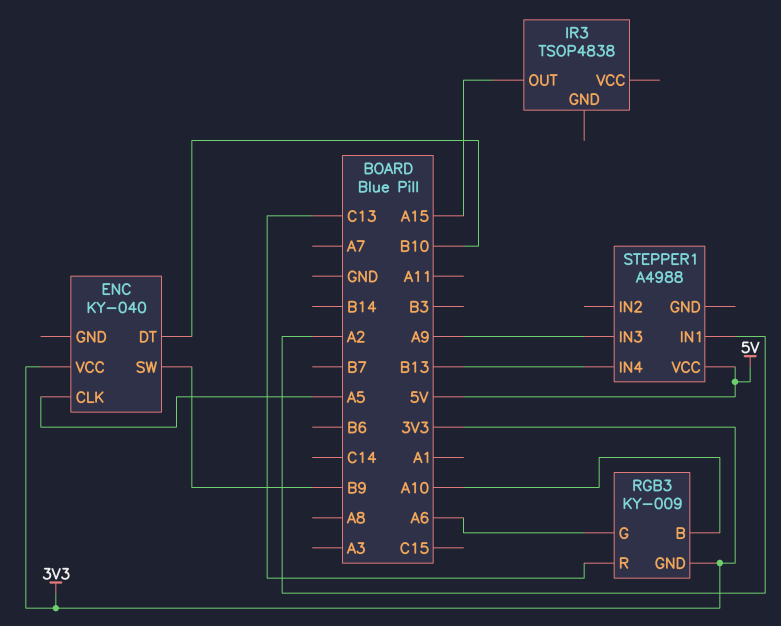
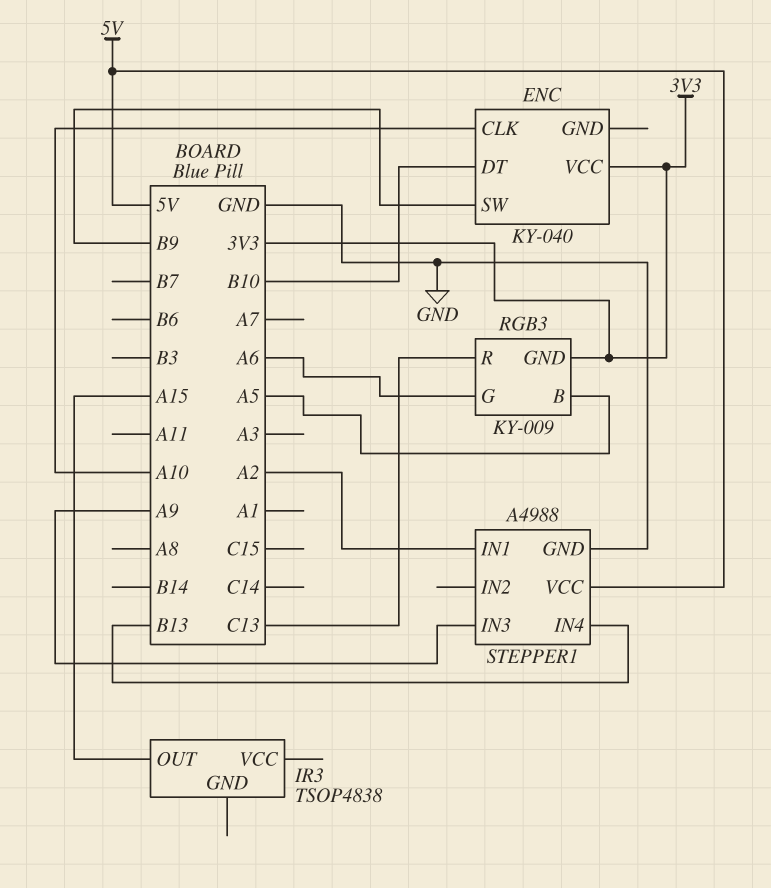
ENC pin CLK: A5 -> A10
RGB3 pin B: A10 -> A5
STEPPER1 pin GND: none -> GND

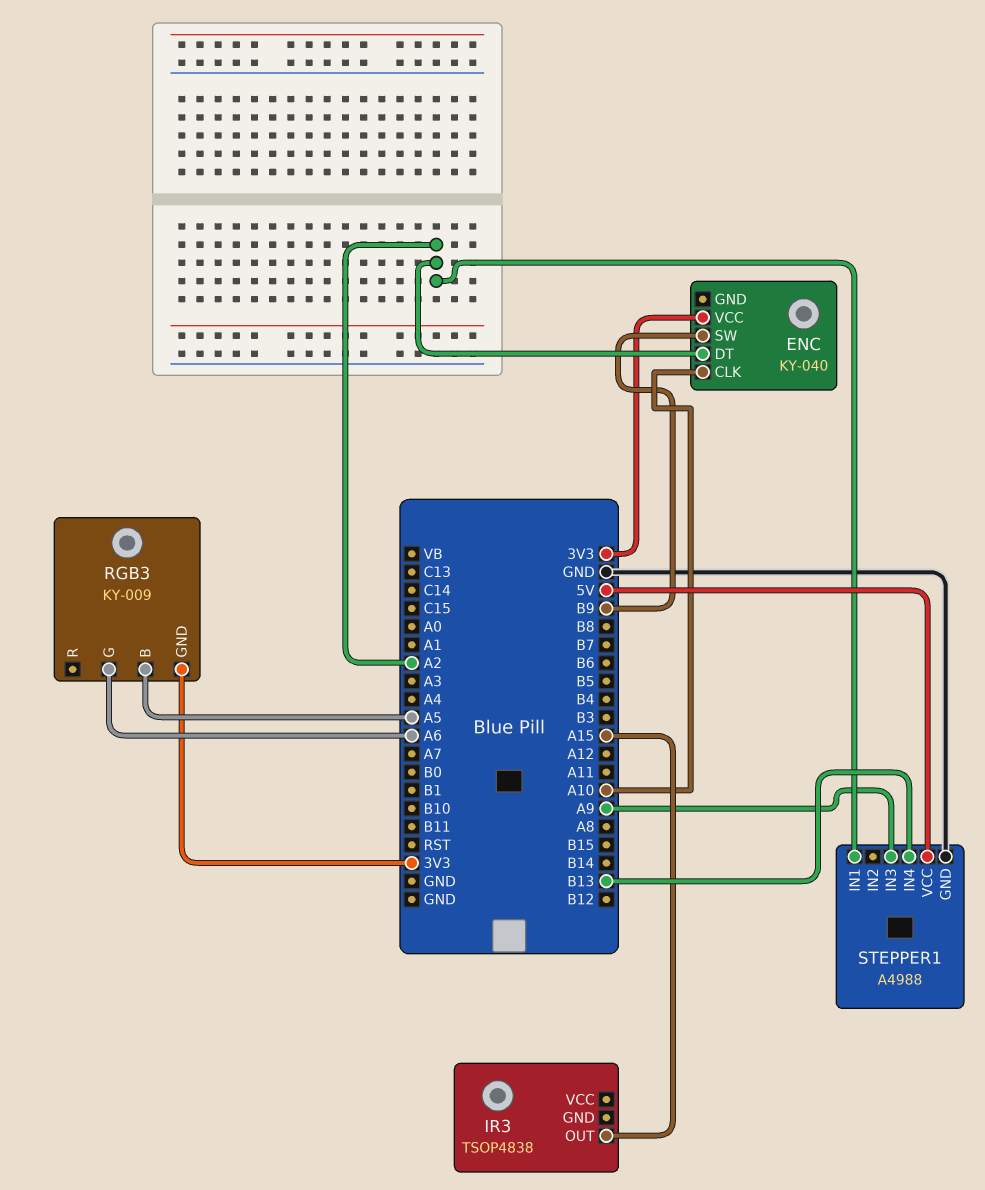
ENC pin DT: B10 -> A2
RGB3 pin R: C13 -> none

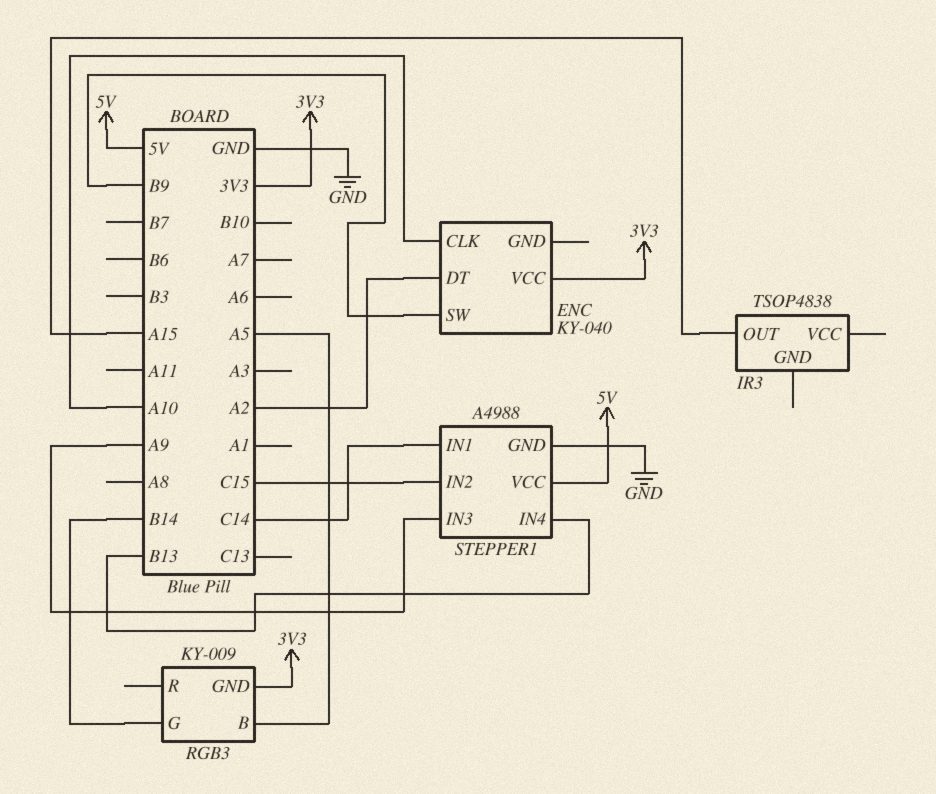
RGB3 pin G: A6 -> B14
STEPPER1 pin IN1: A2 -> C14
STEPPER1 pin IN2: none -> C15

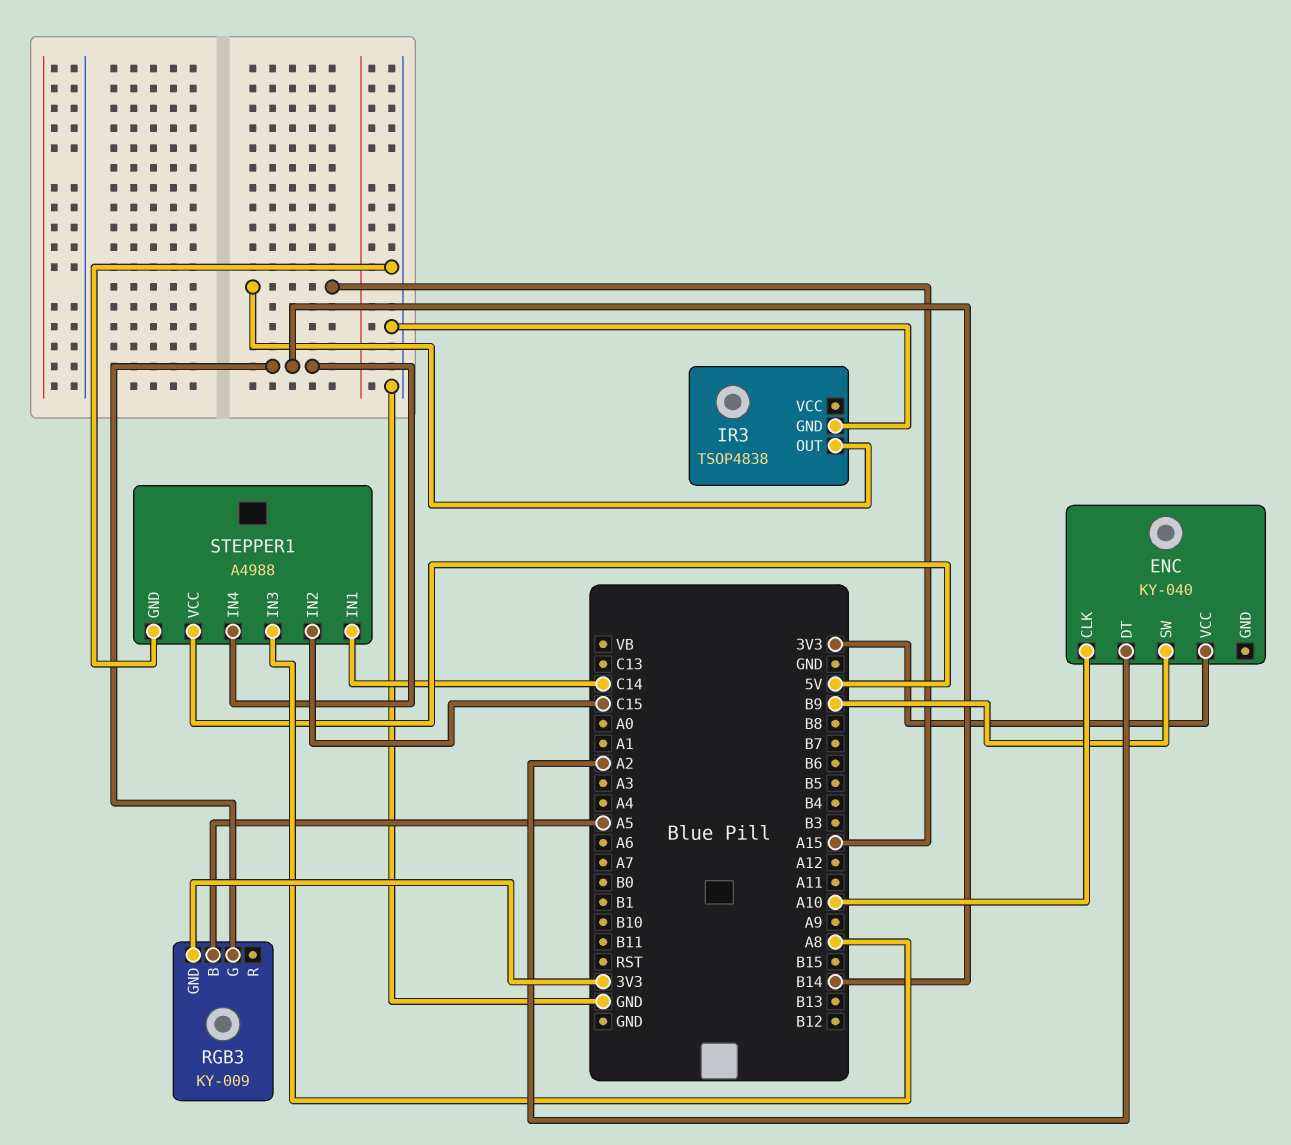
IR3 pin GND: none -> GND
STEPPER1 pin IN3: A9 -> A8
STEPPER1 pin IN4: B13 -> B14

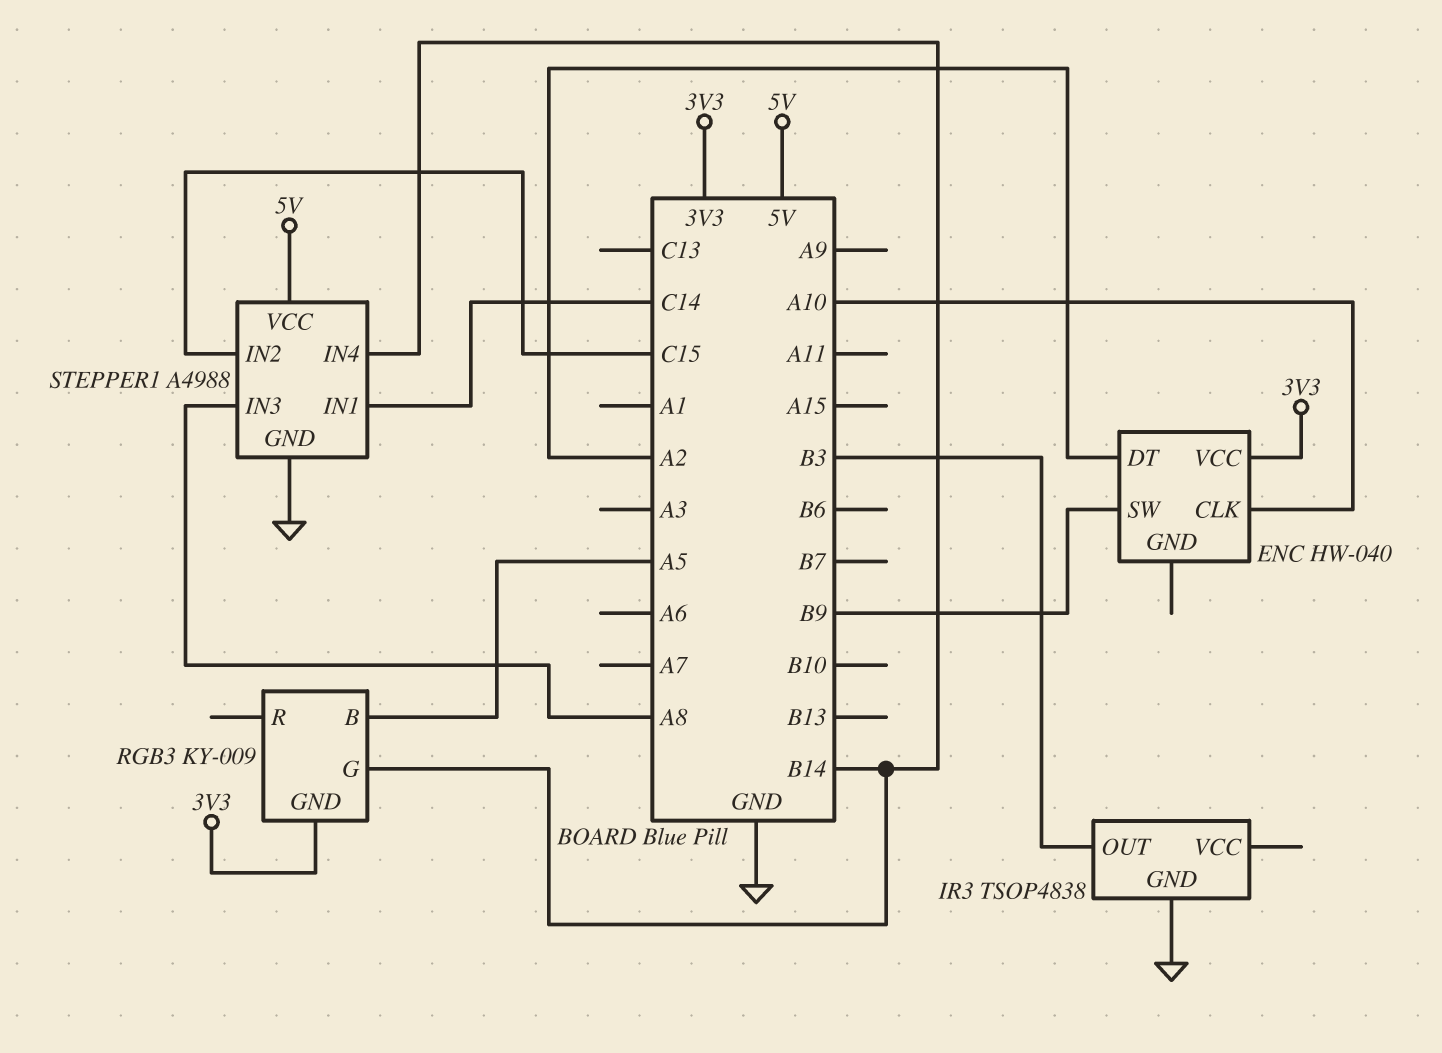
ENC: KY-040 -> HW-040
IR3 pin OUT: A15 -> B3

